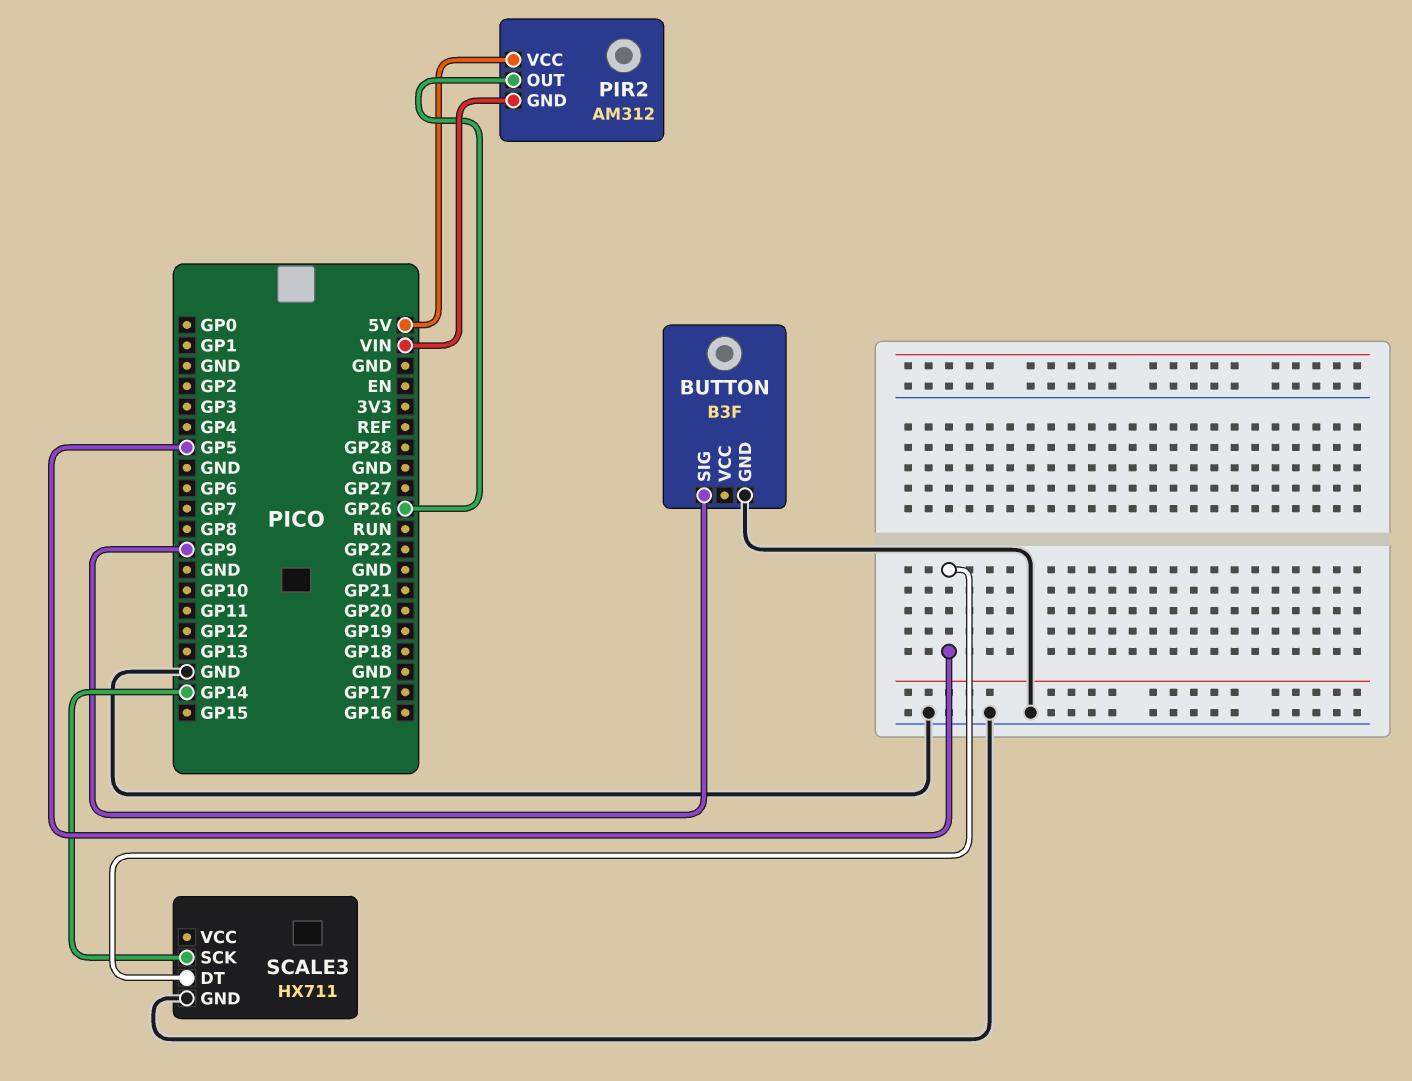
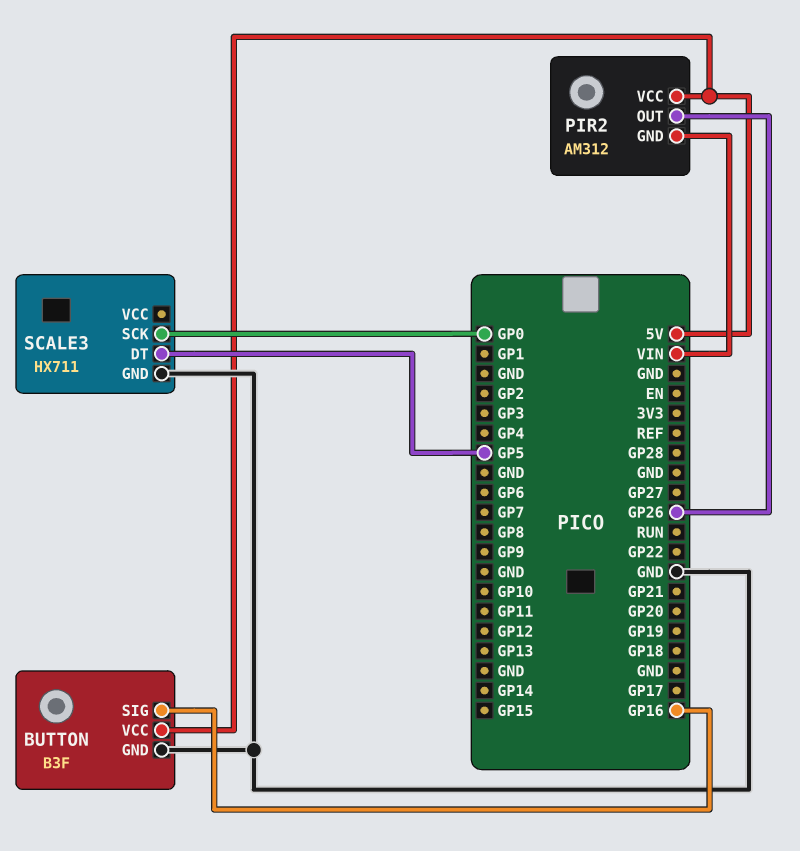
BUTTON pin SIG: GP9 -> GP16
BUTTON pin VCC: none -> 5V
SCALE3 pin SCK: GP14 -> GP0

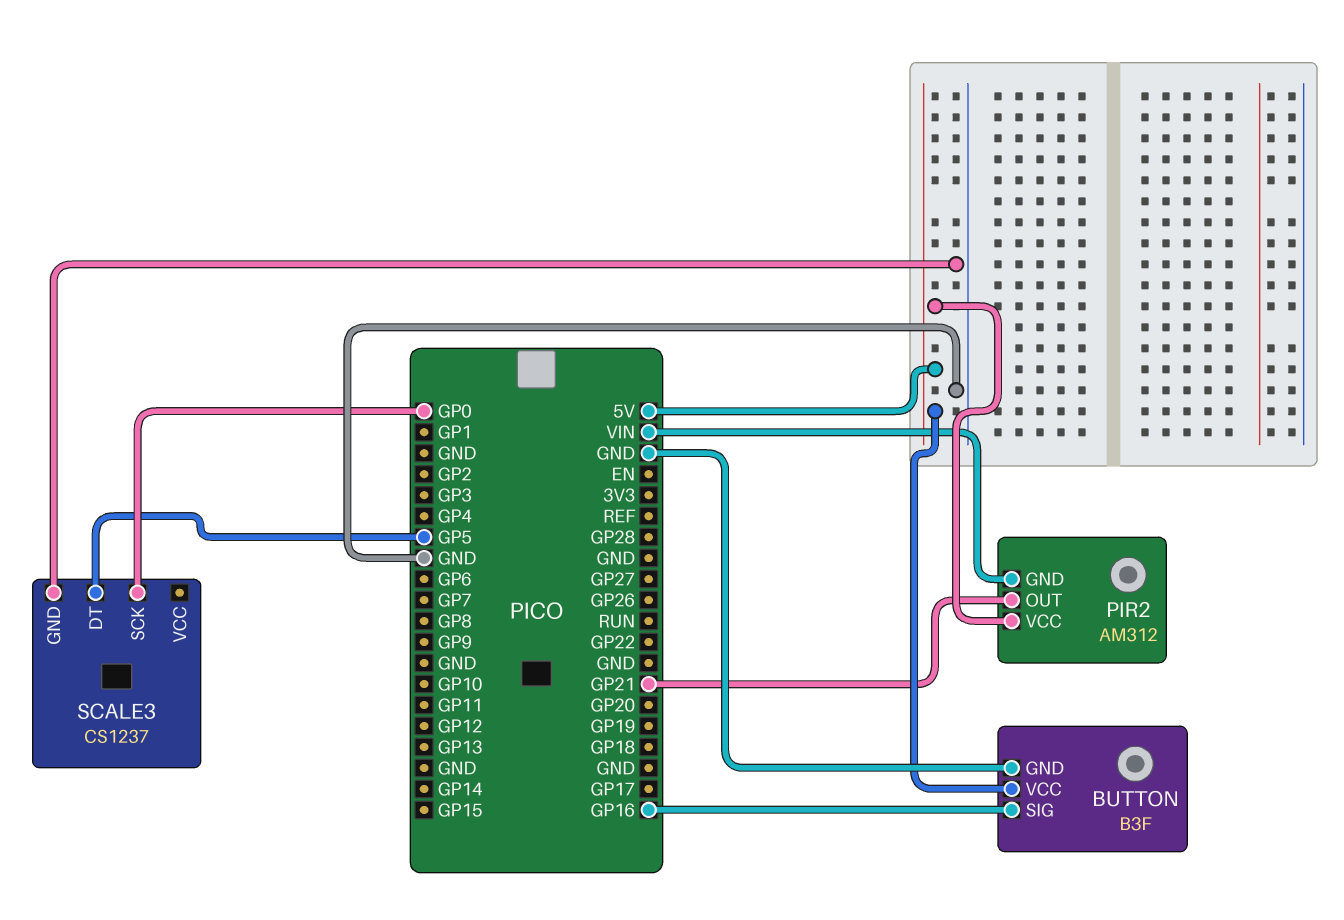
PIR2 pin OUT: GP26 -> GP21
SCALE3: HX711 -> CS1237

